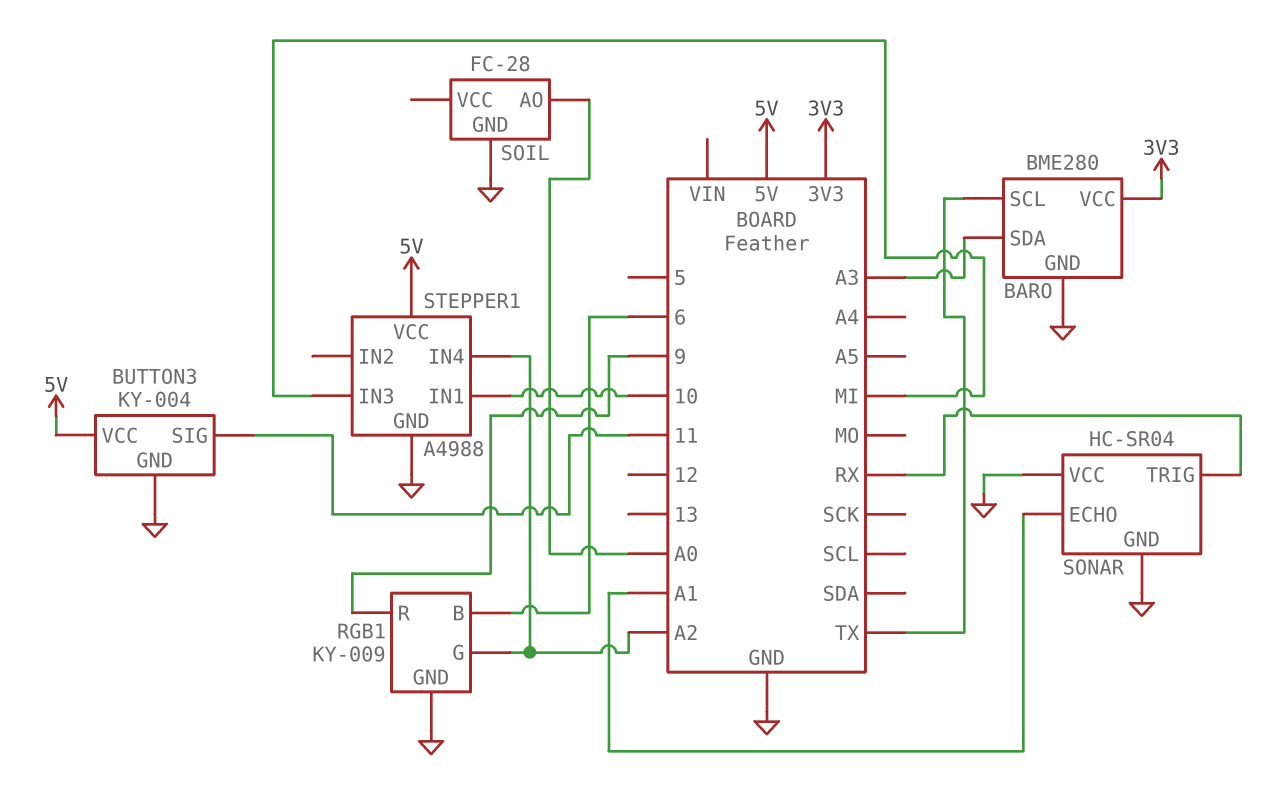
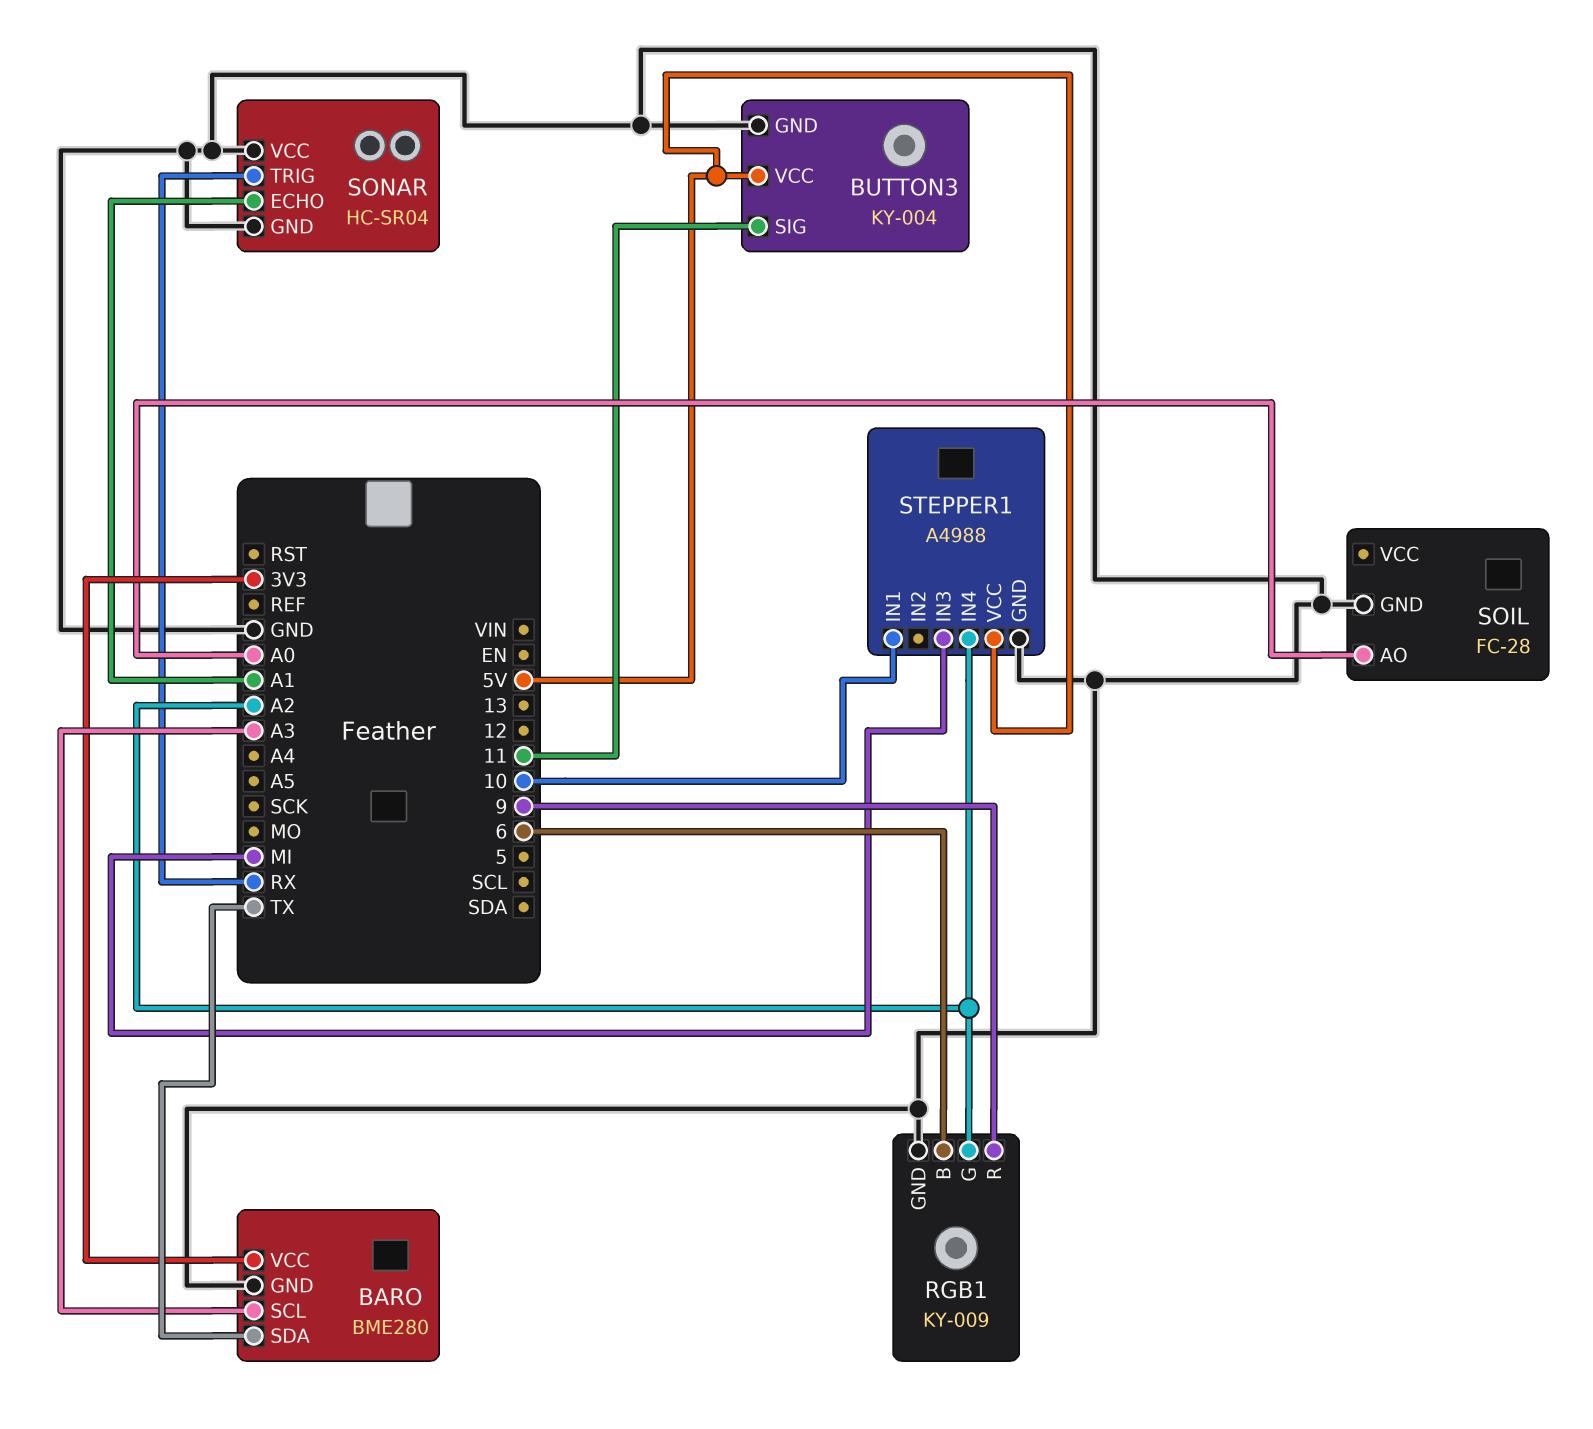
BARO pin SCL: TX -> A3
BARO pin SDA: A3 -> TX

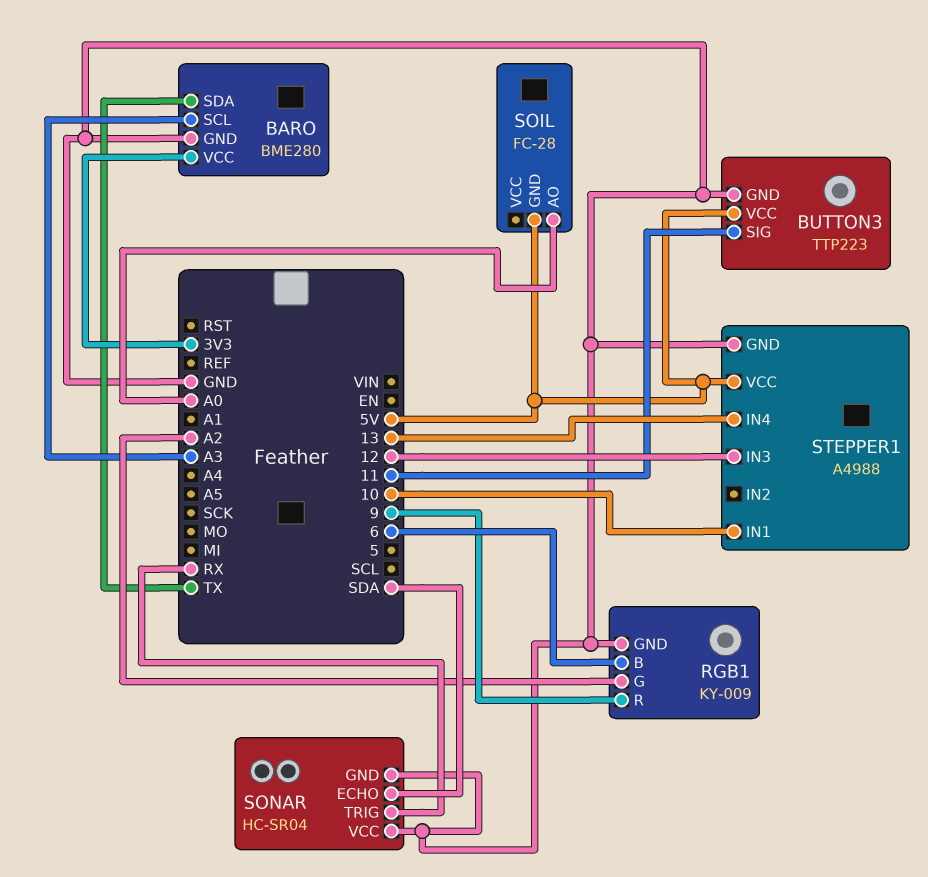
BUTTON3: KY-004 -> TTP223
SOIL pin GND: GND -> 5V
SONAR pin ECHO: A1 -> SDA
STEPPER1 pin IN3: MI -> 12
STEPPER1 pin IN4: A2 -> 13

